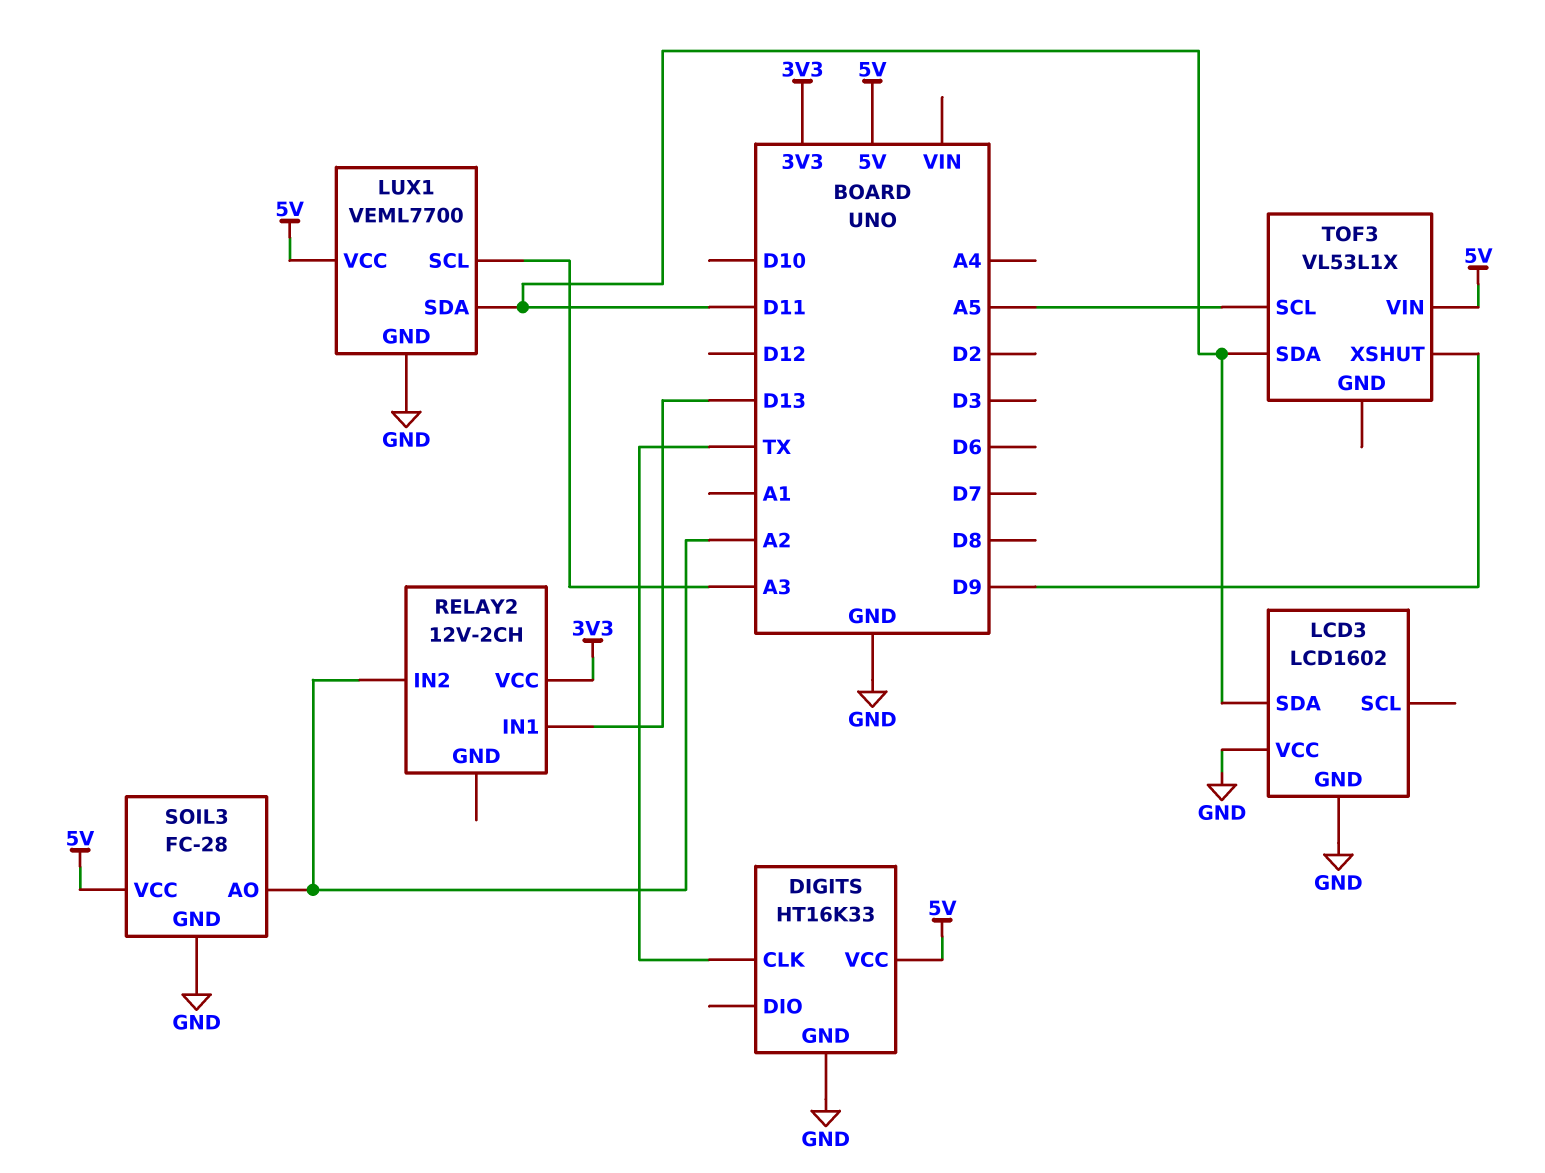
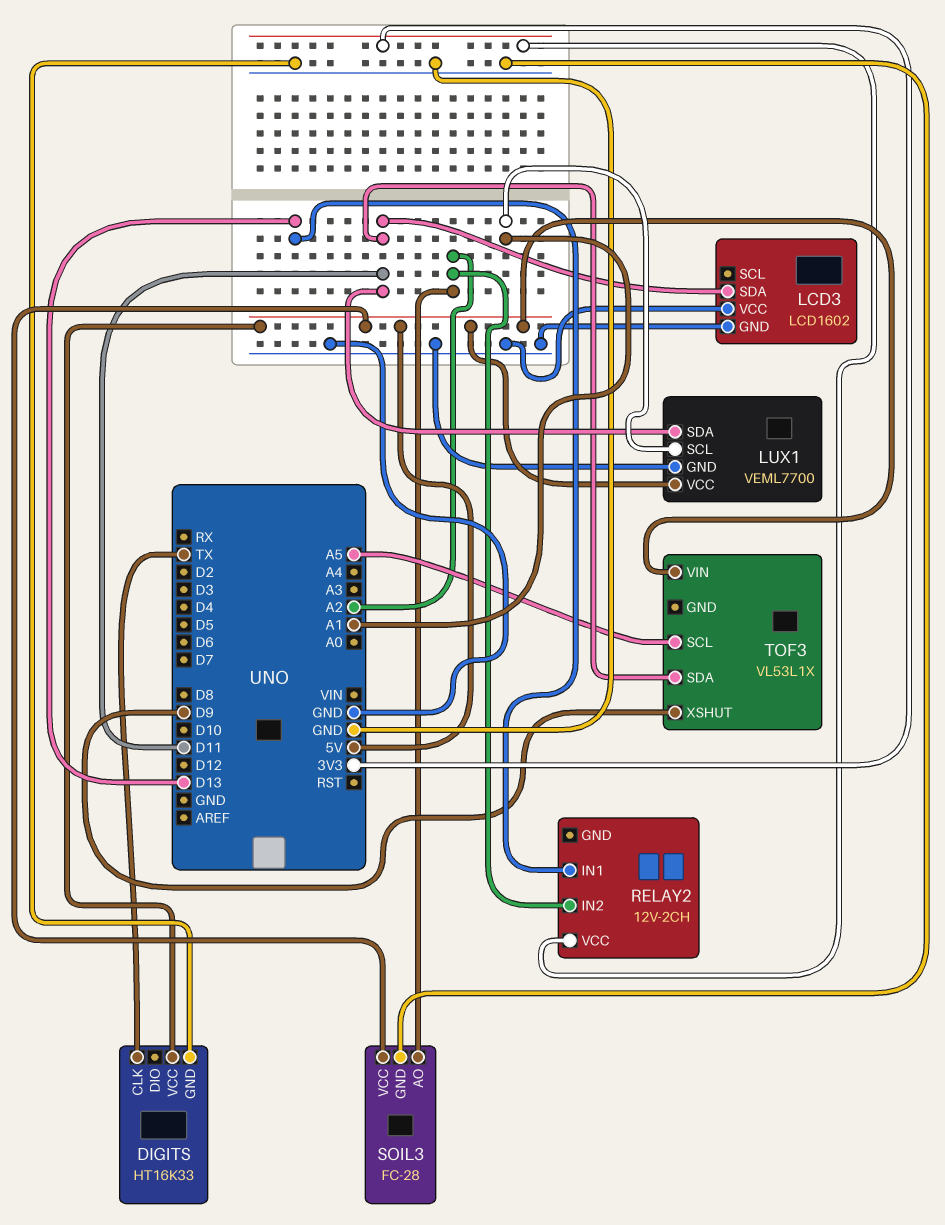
LUX1 pin SCL: A3 -> A1

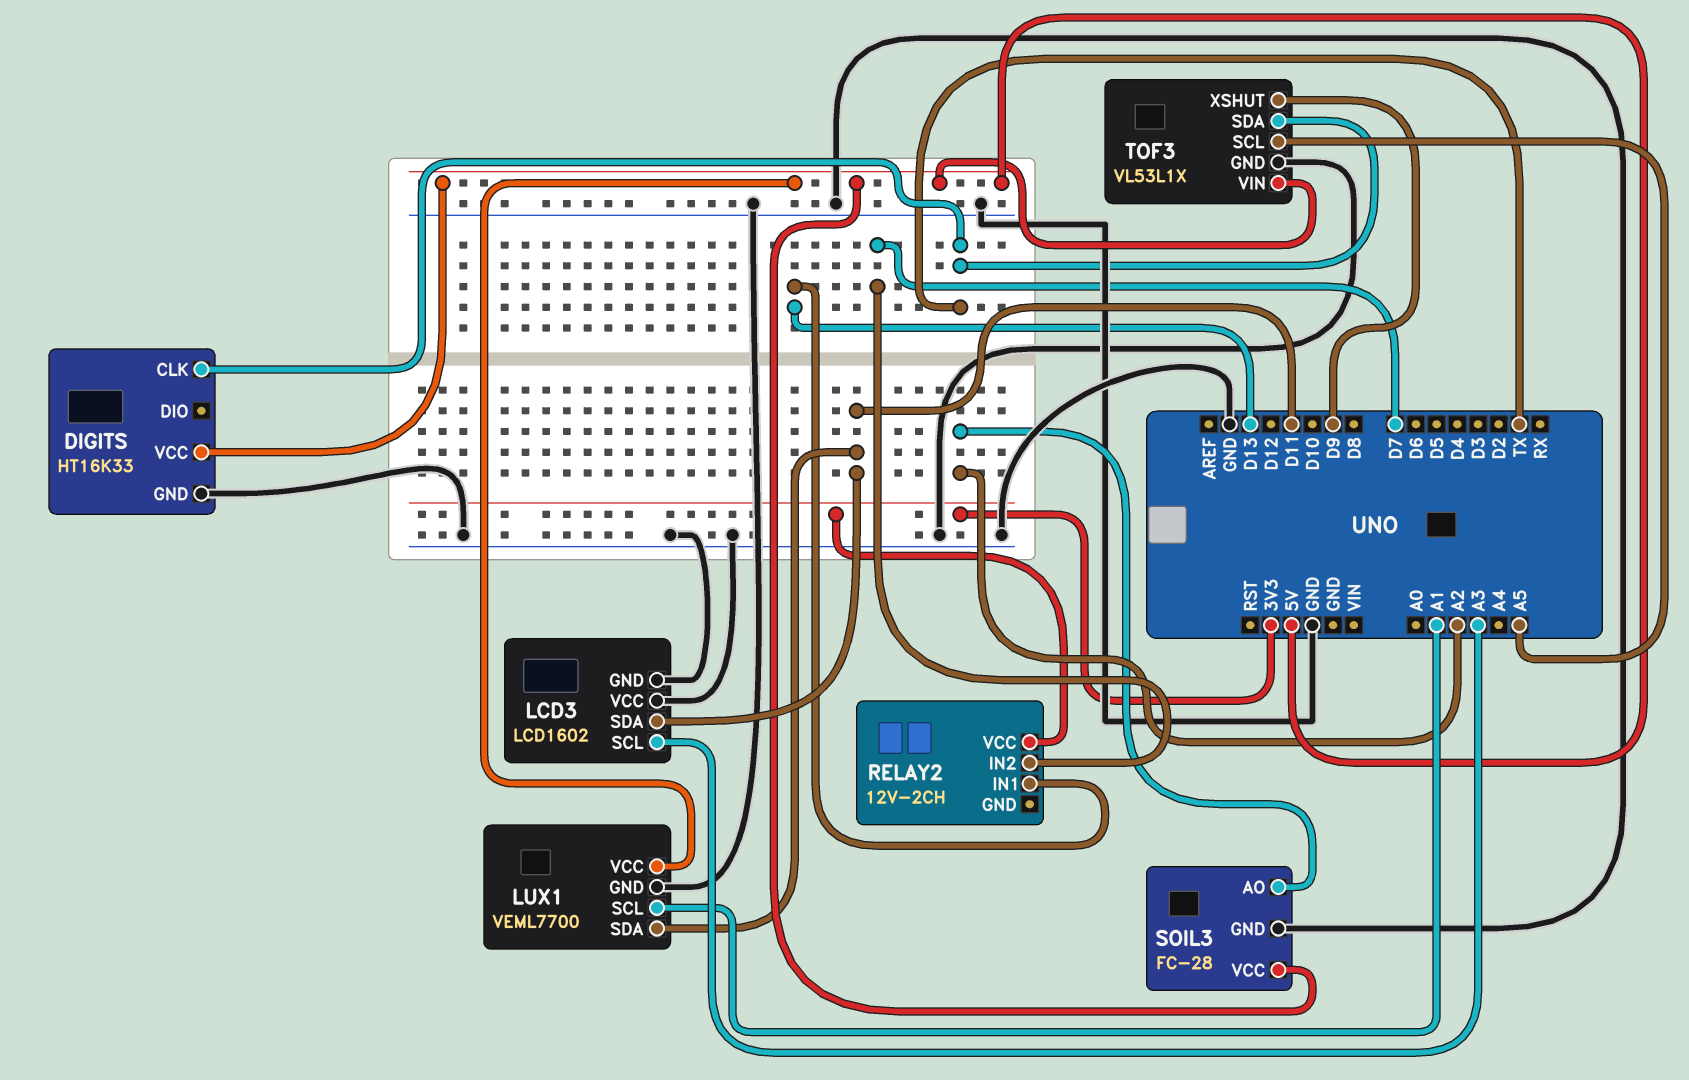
LCD3 pin SCL: none -> A3
RELAY2 pin IN2: A2 -> D7
TOF3 pin GND: none -> GND
TOF3 pin SDA: D11 -> TX

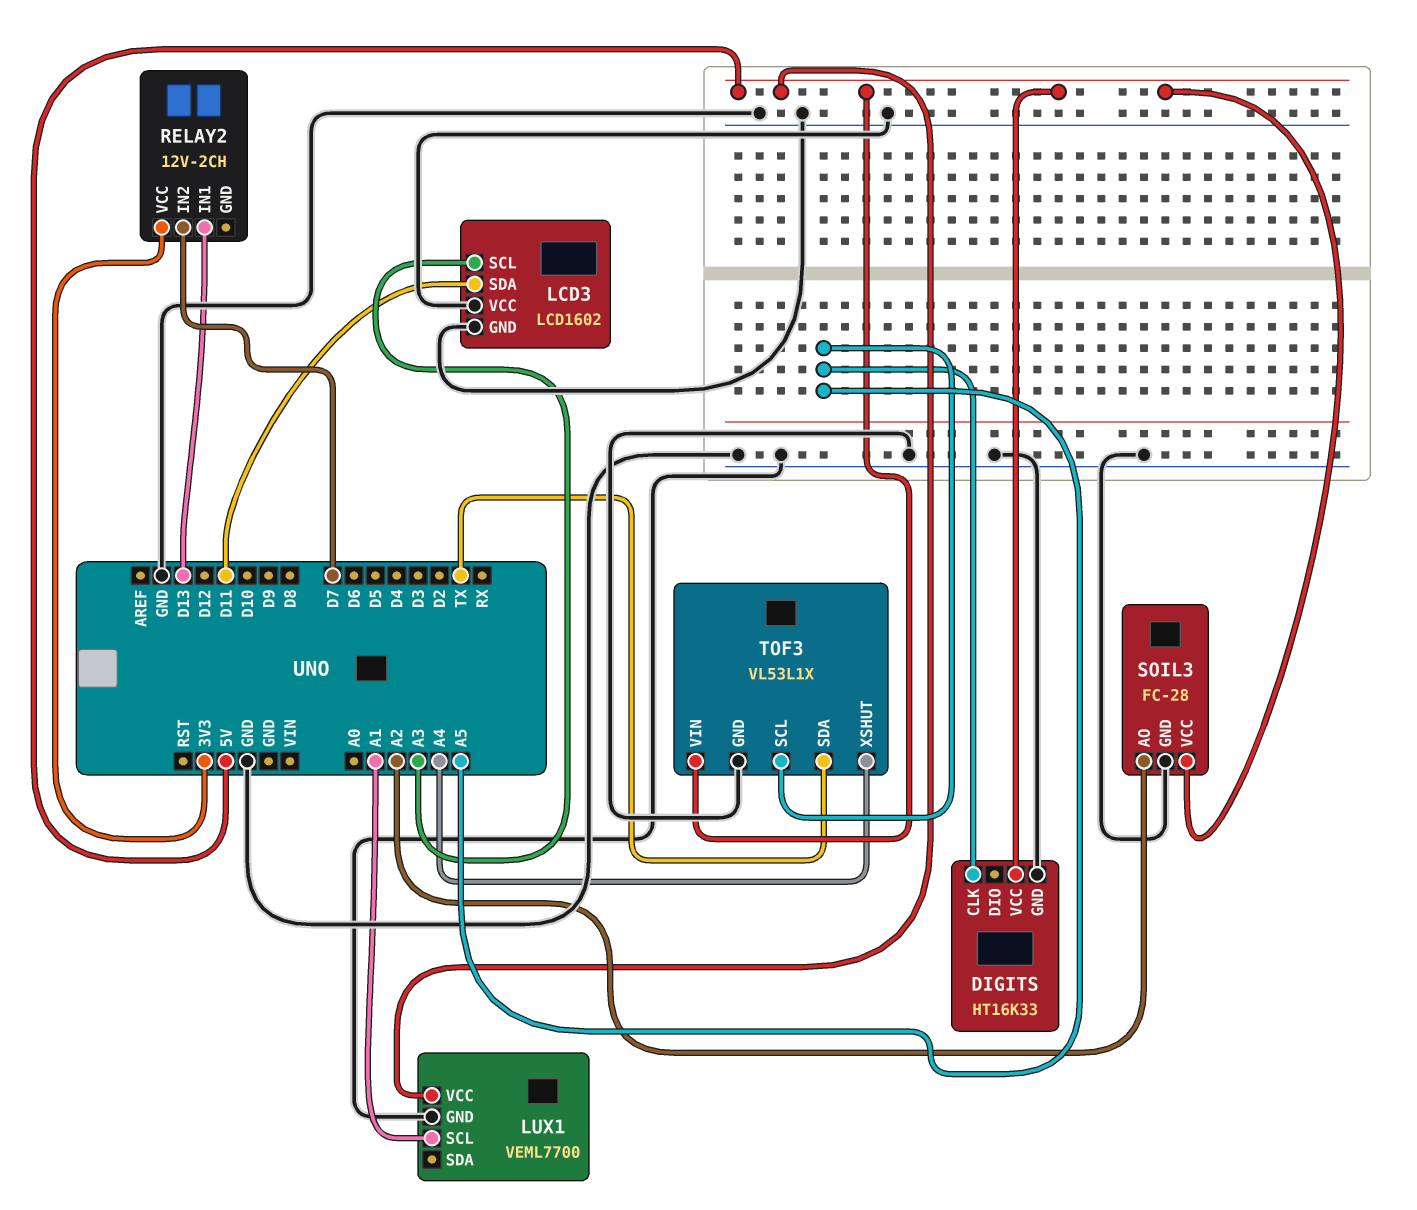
DIGITS pin CLK: TX -> A5
LUX1 pin SDA: D11 -> none
TOF3 pin XSHUT: D9 -> A4

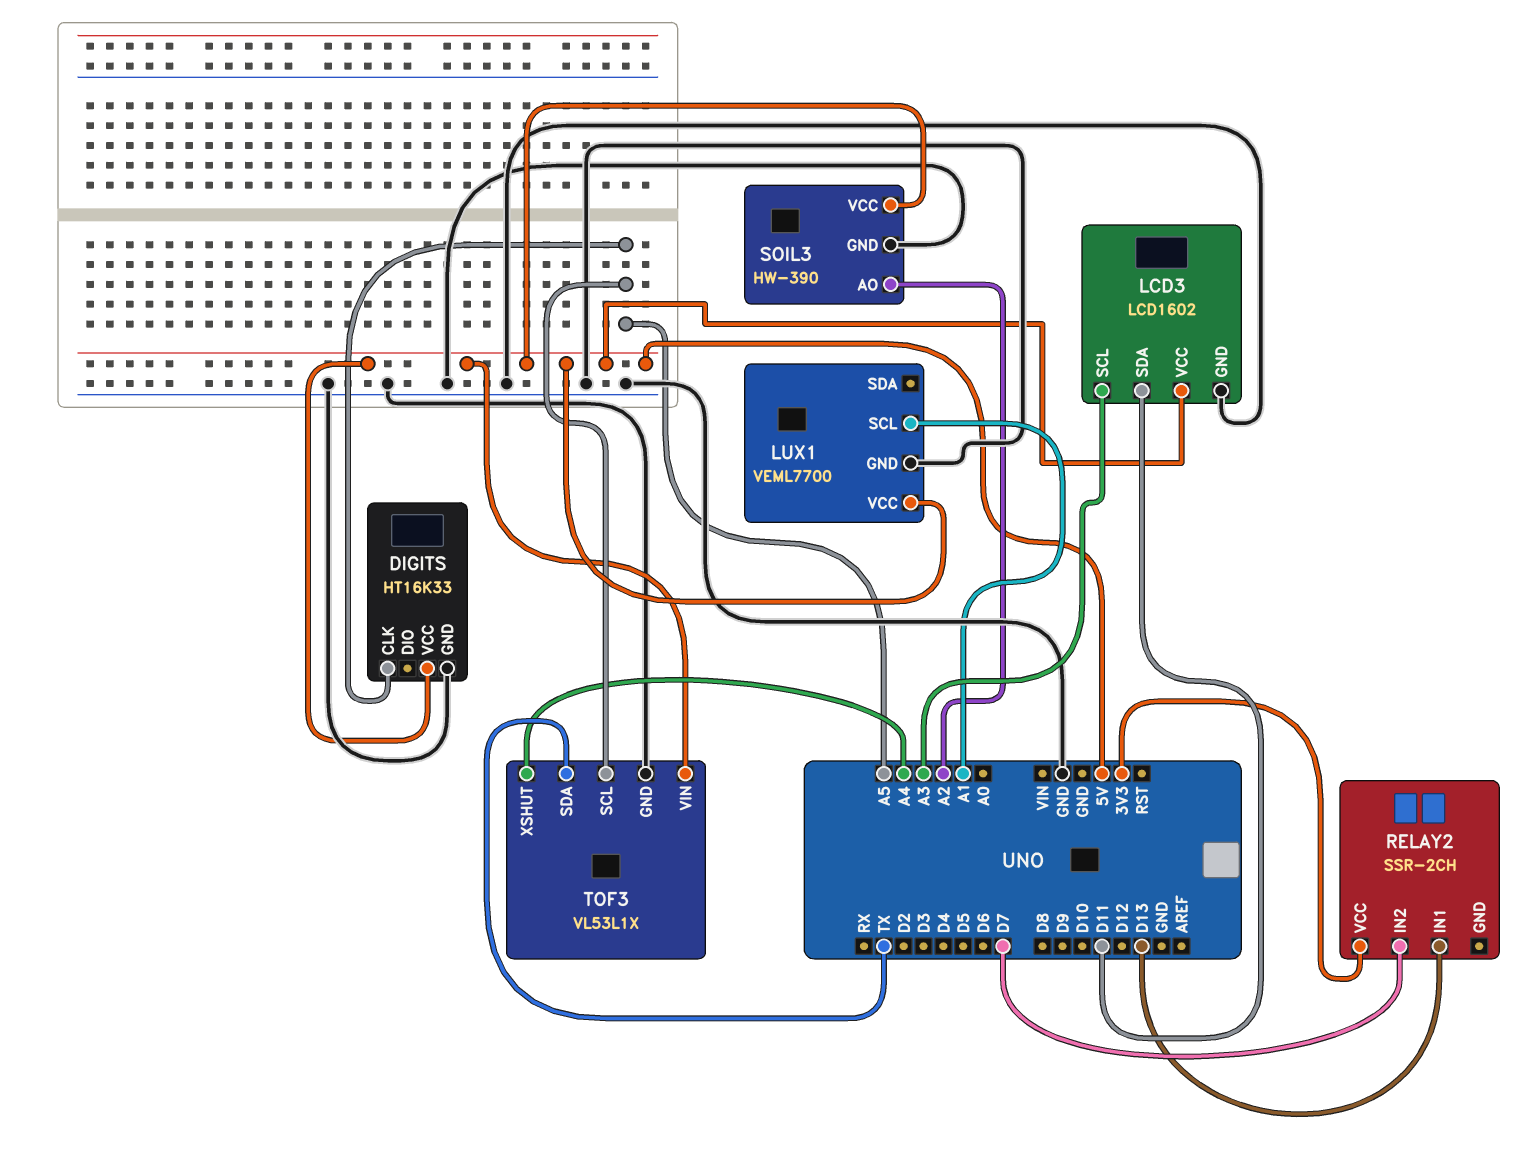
LCD3 pin VCC: GND -> 5V
RELAY2: 12V-2CH -> SSR-2CH
SOIL3: FC-28 -> HW-390

